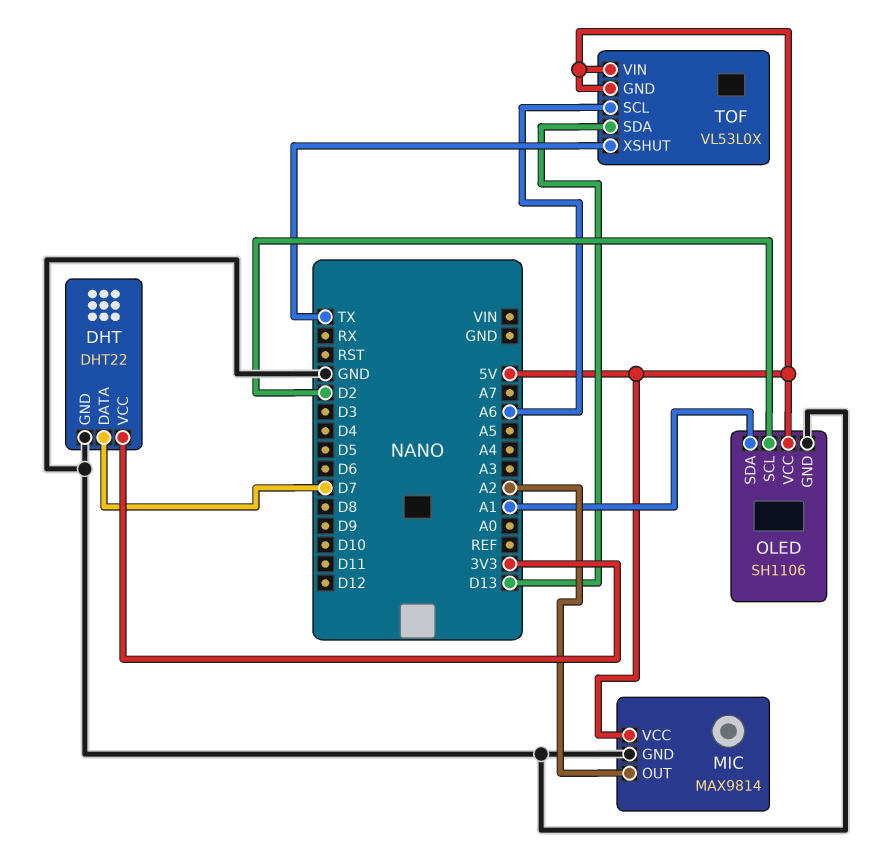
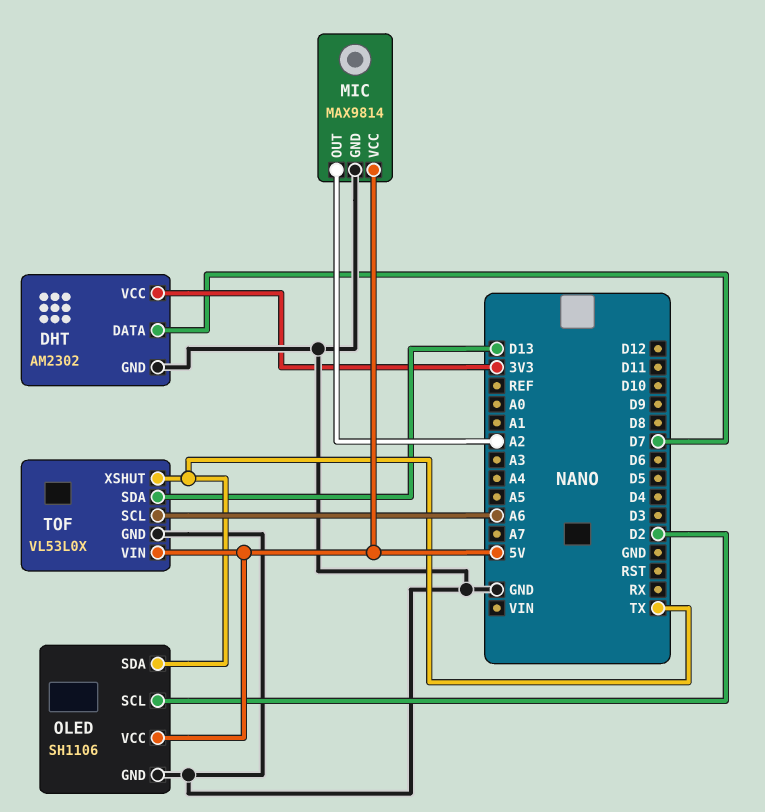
DHT: DHT22 -> AM2302
OLED pin SDA: A1 -> TX
TOF pin GND: 5V -> GND

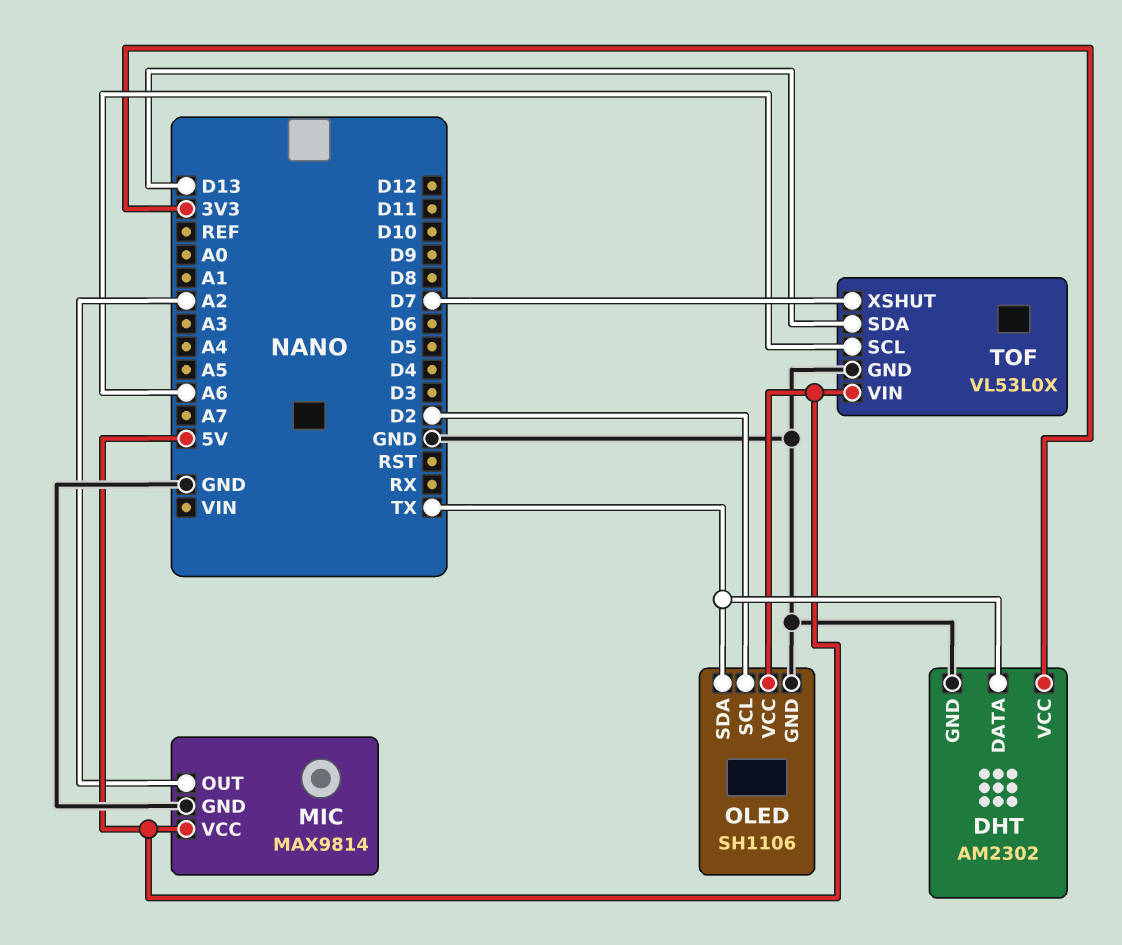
DHT pin DATA: D7 -> TX
TOF pin XSHUT: TX -> D7

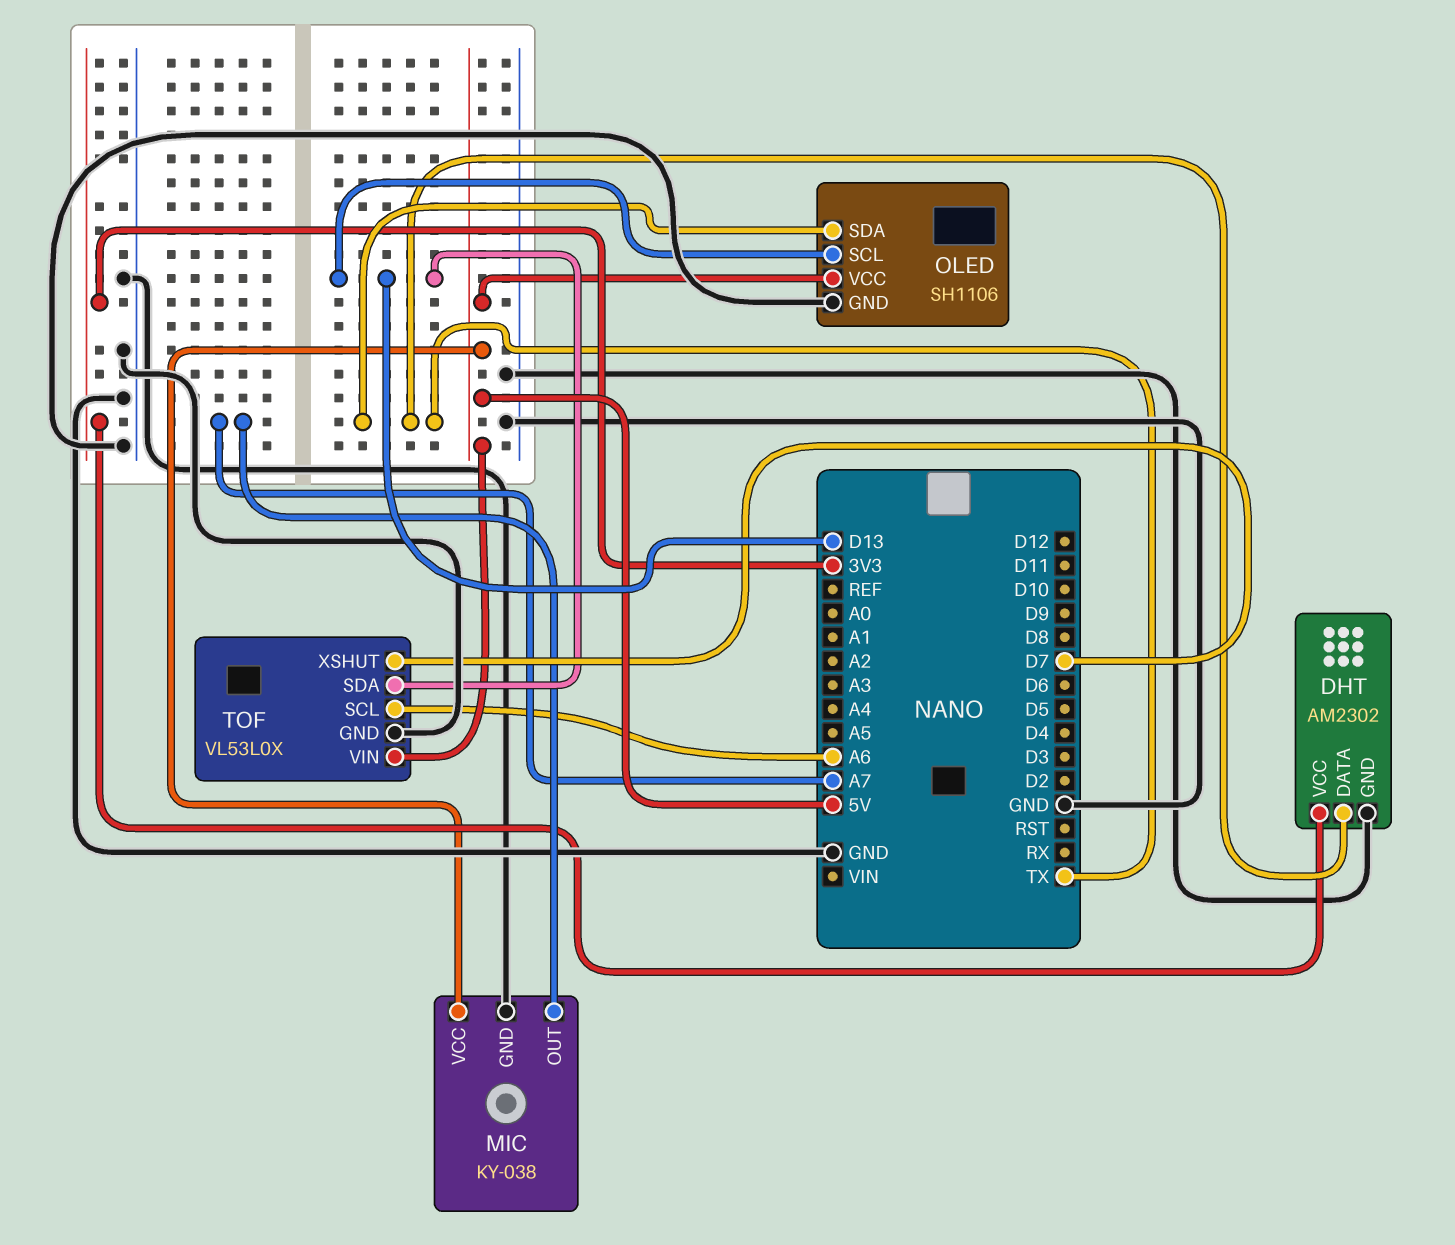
MIC: MAX9814 -> KY-038
MIC pin OUT: A2 -> A7
OLED pin SCL: D2 -> D13

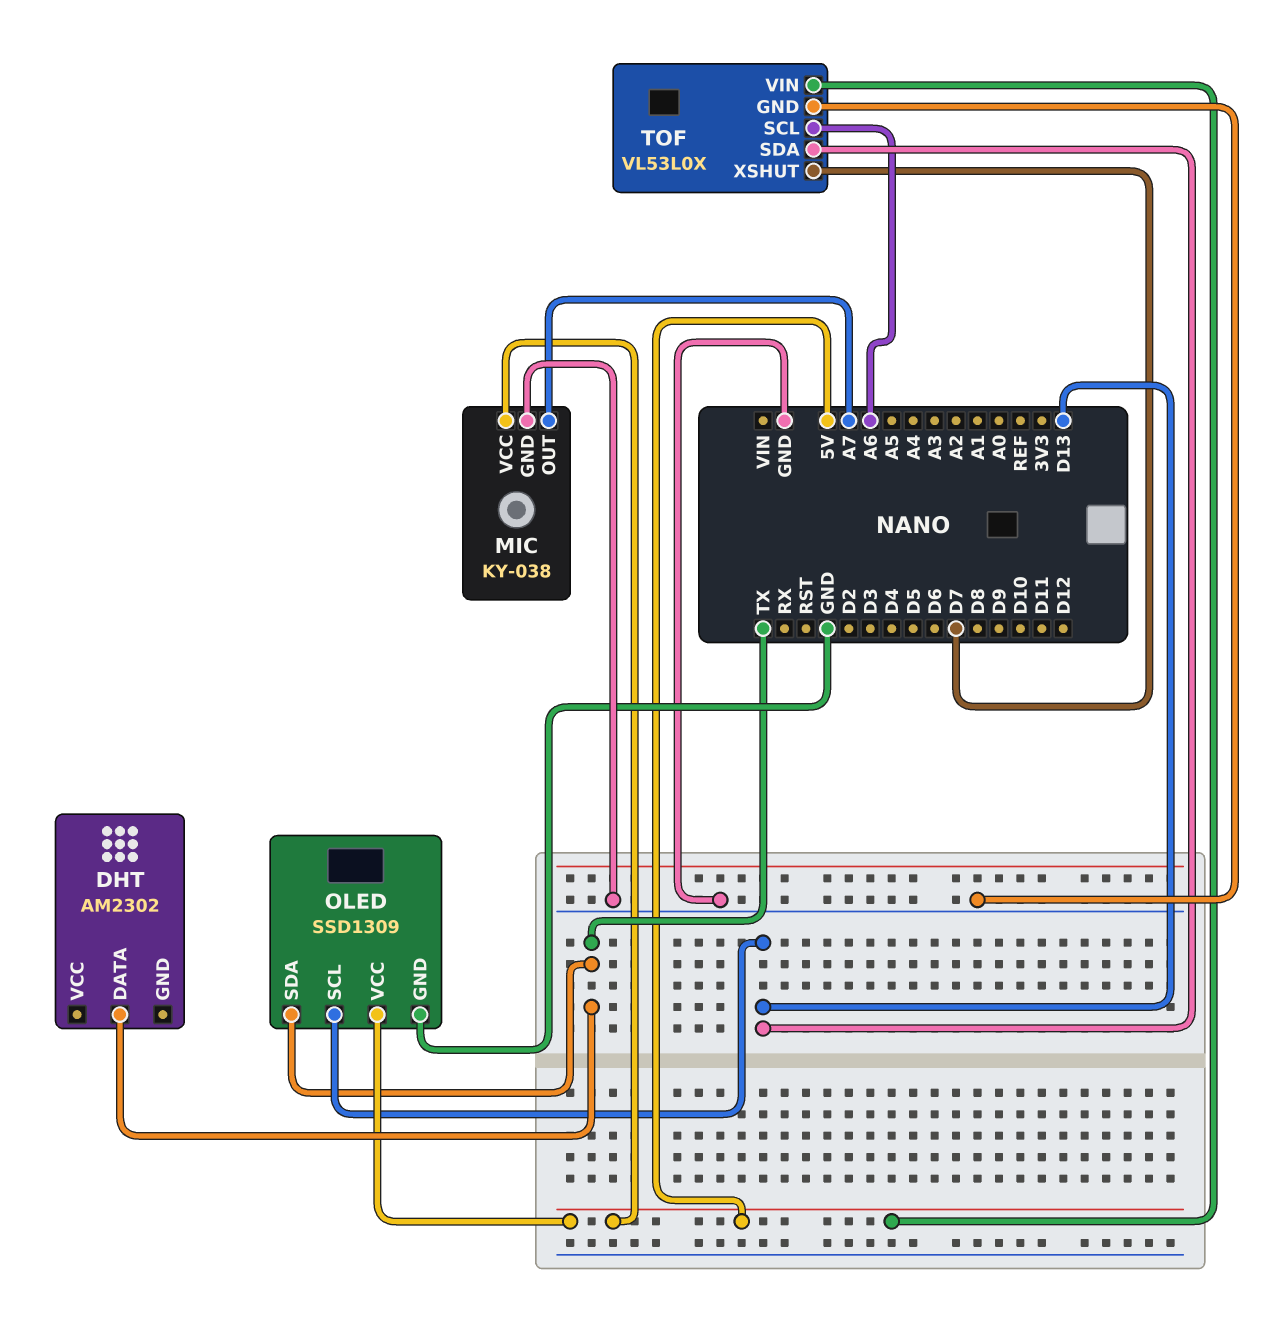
DHT pin GND: GND -> none
DHT pin VCC: 3V3 -> none
OLED: SH1106 -> SSD1309

